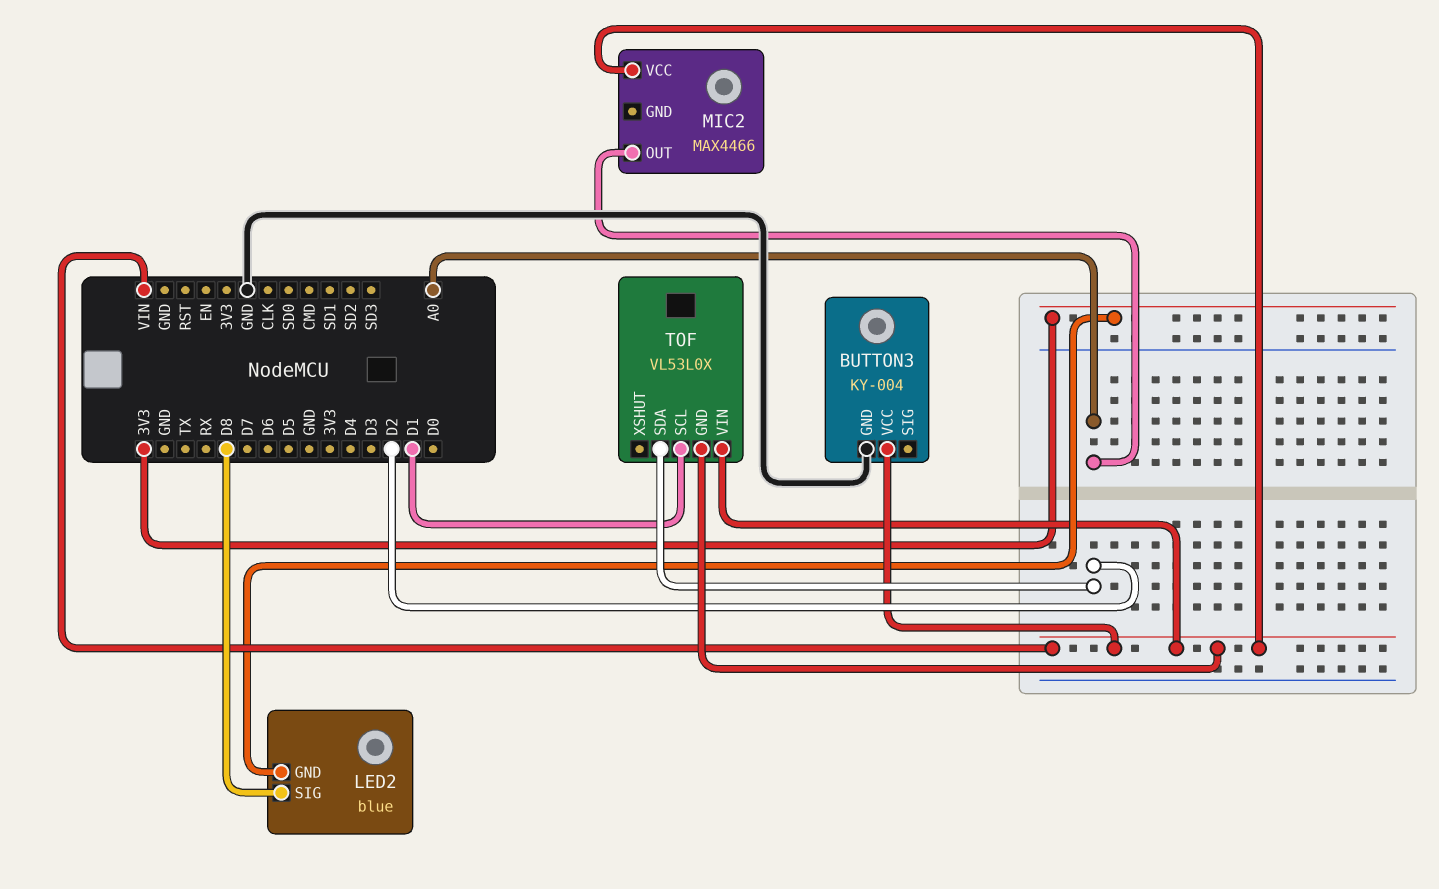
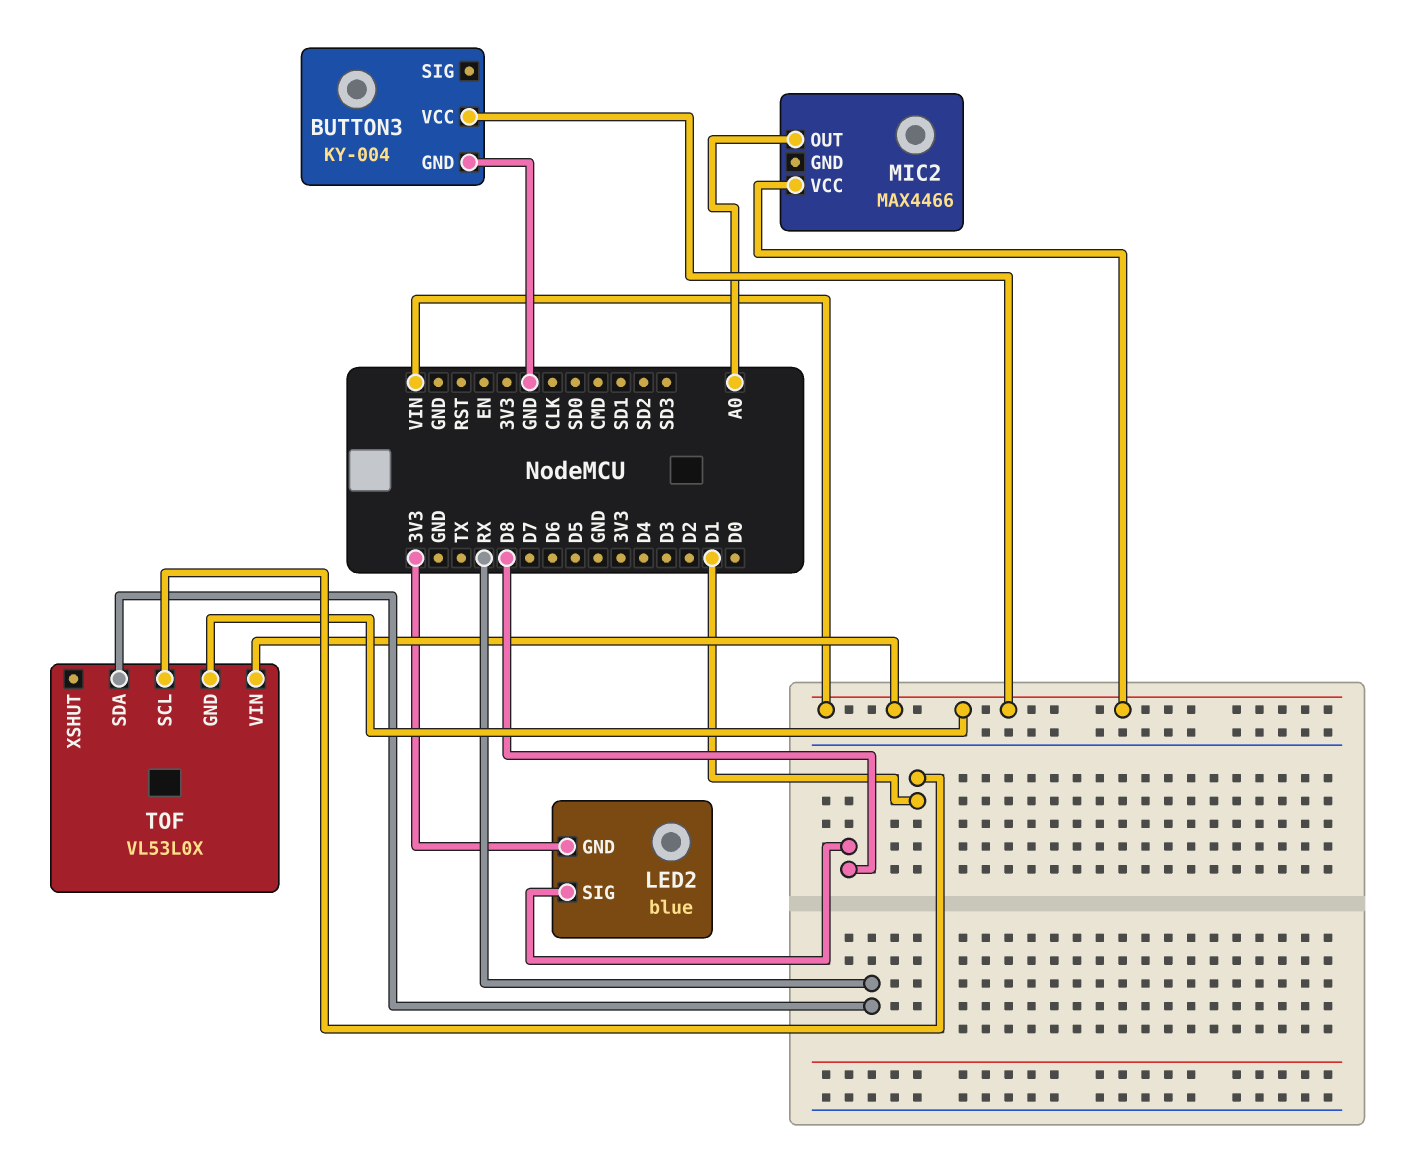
TOF pin SDA: D2 -> RX

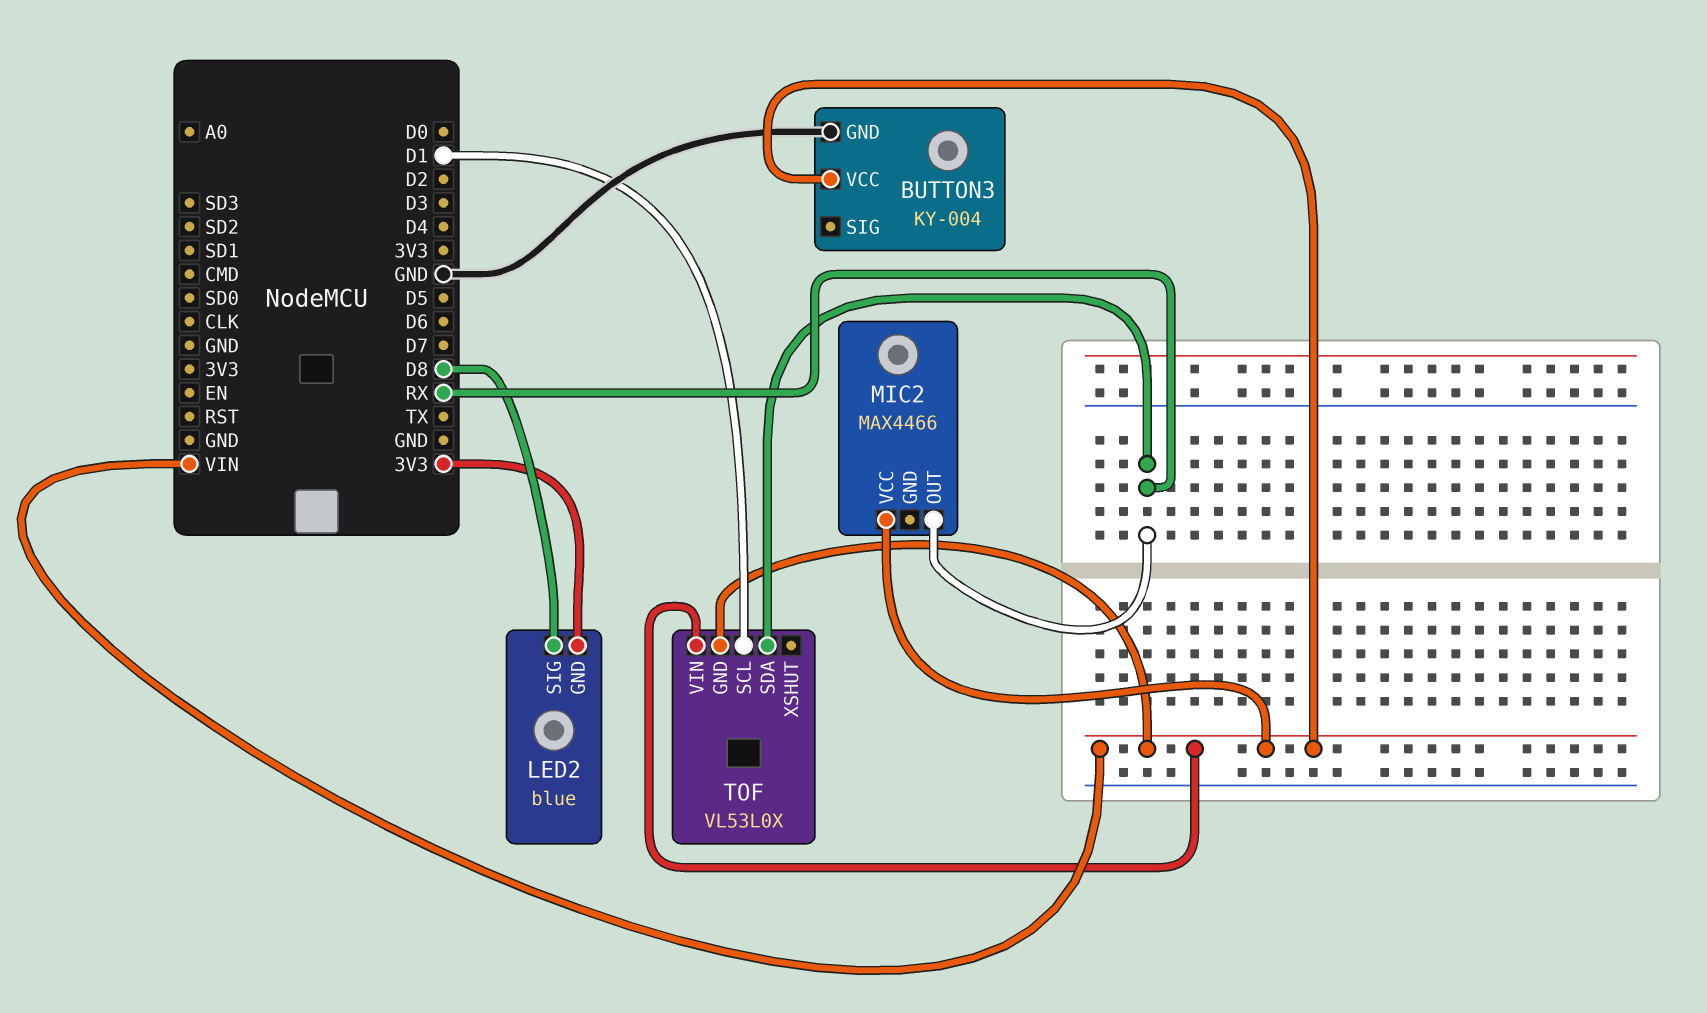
MIC2 pin OUT: A0 -> RX

